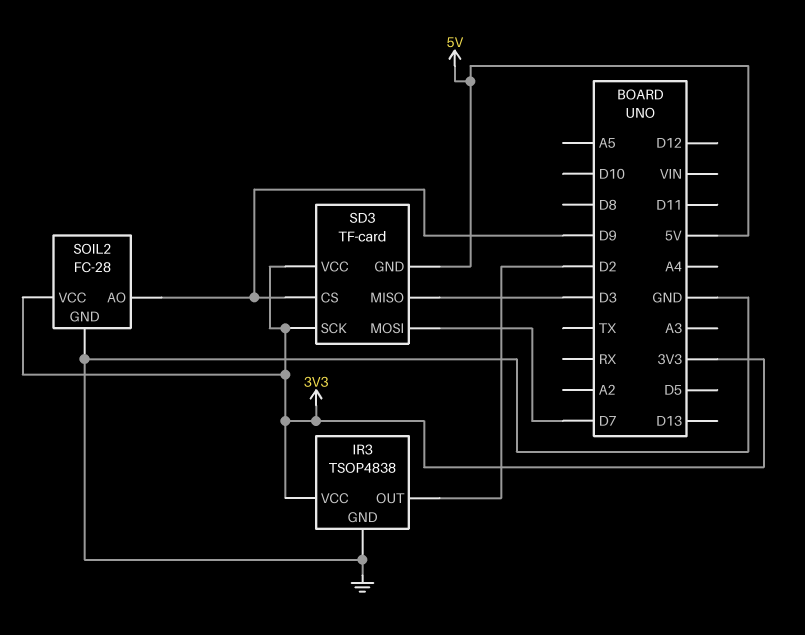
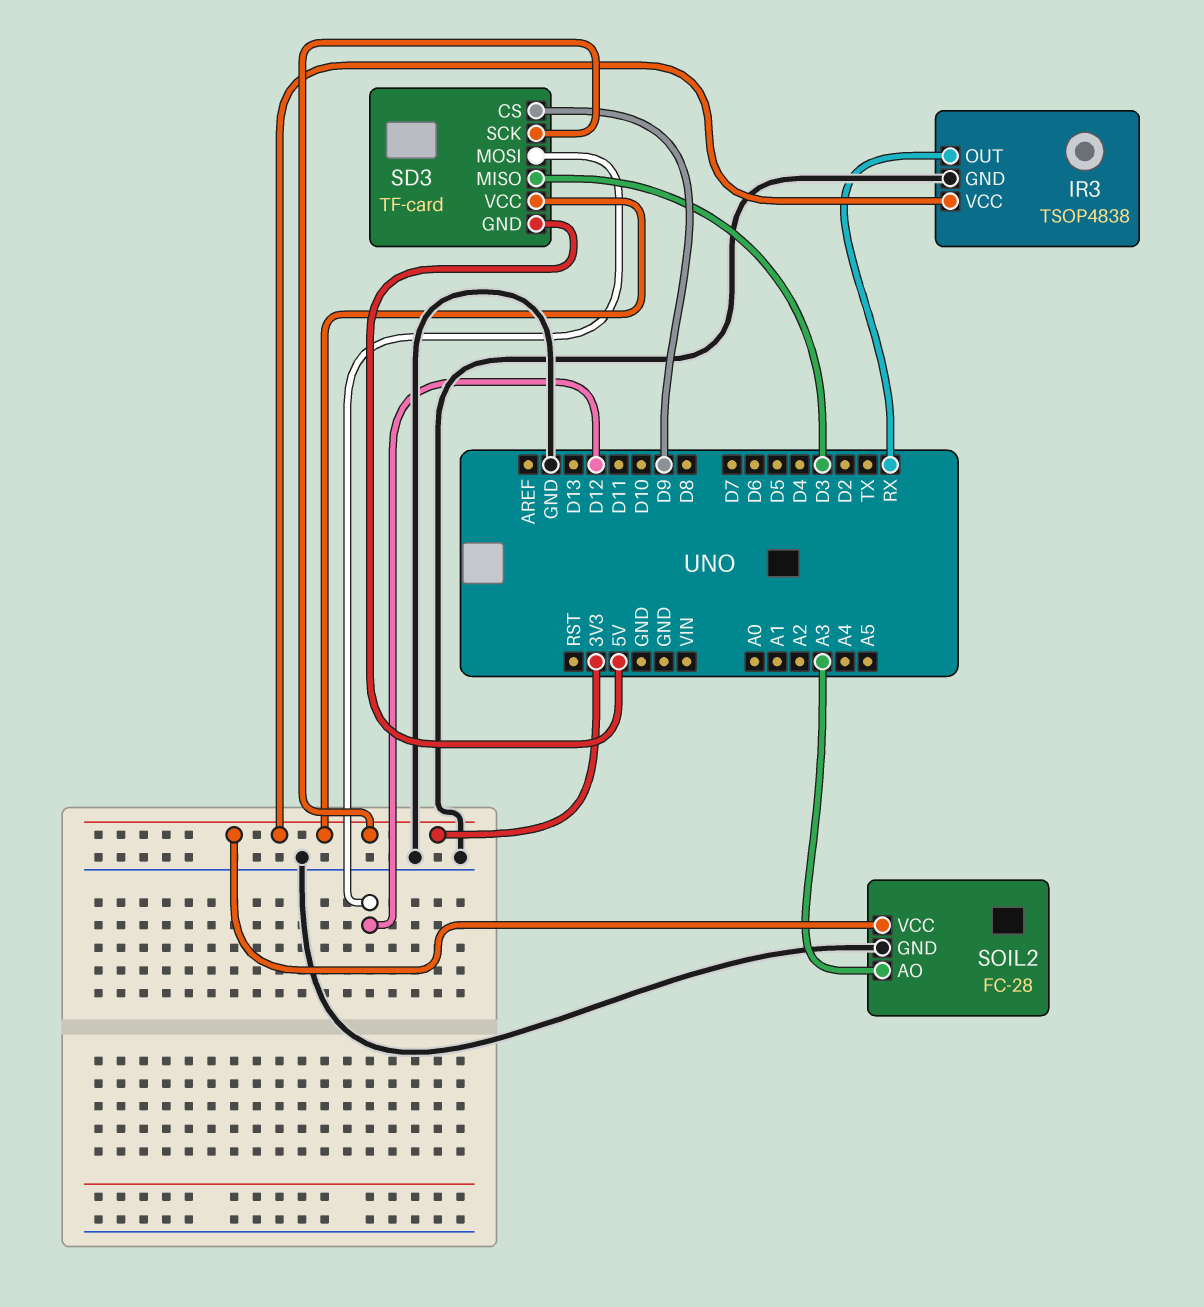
IR3 pin OUT: D2 -> RX
SD3 pin MOSI: D7 -> D12
SOIL2 pin AO: D9 -> A3

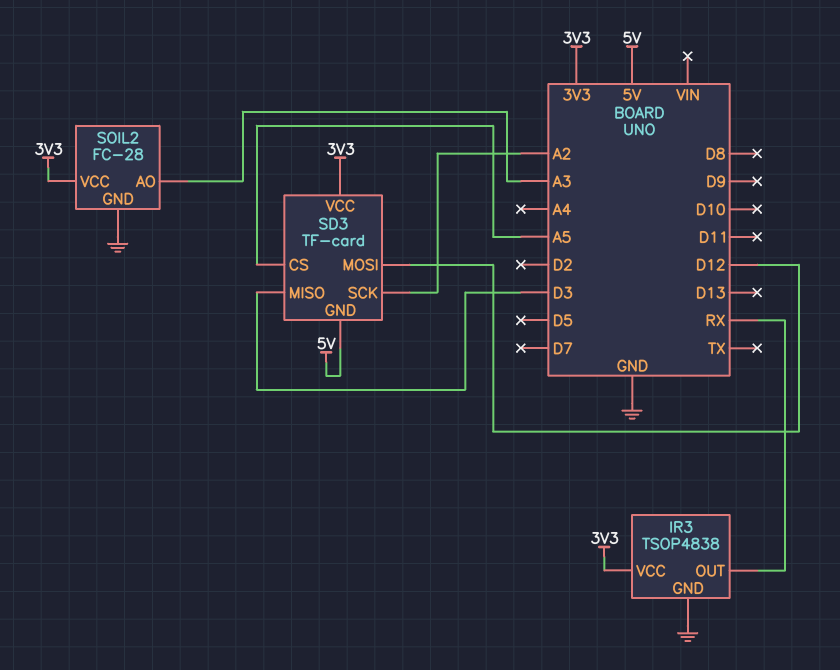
SD3 pin CS: D9 -> A5
SD3 pin SCK: 3V3 -> A2

